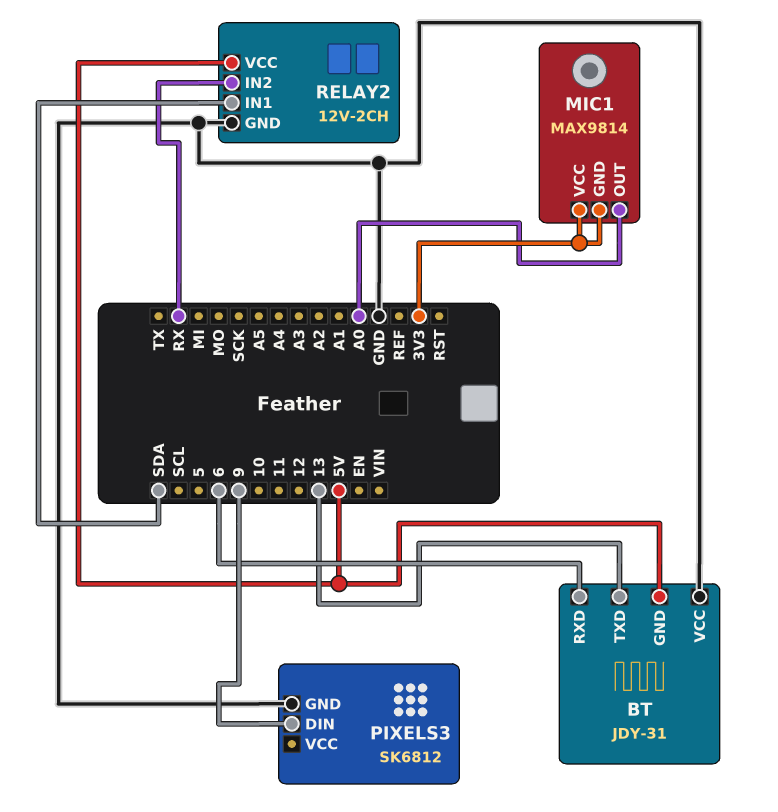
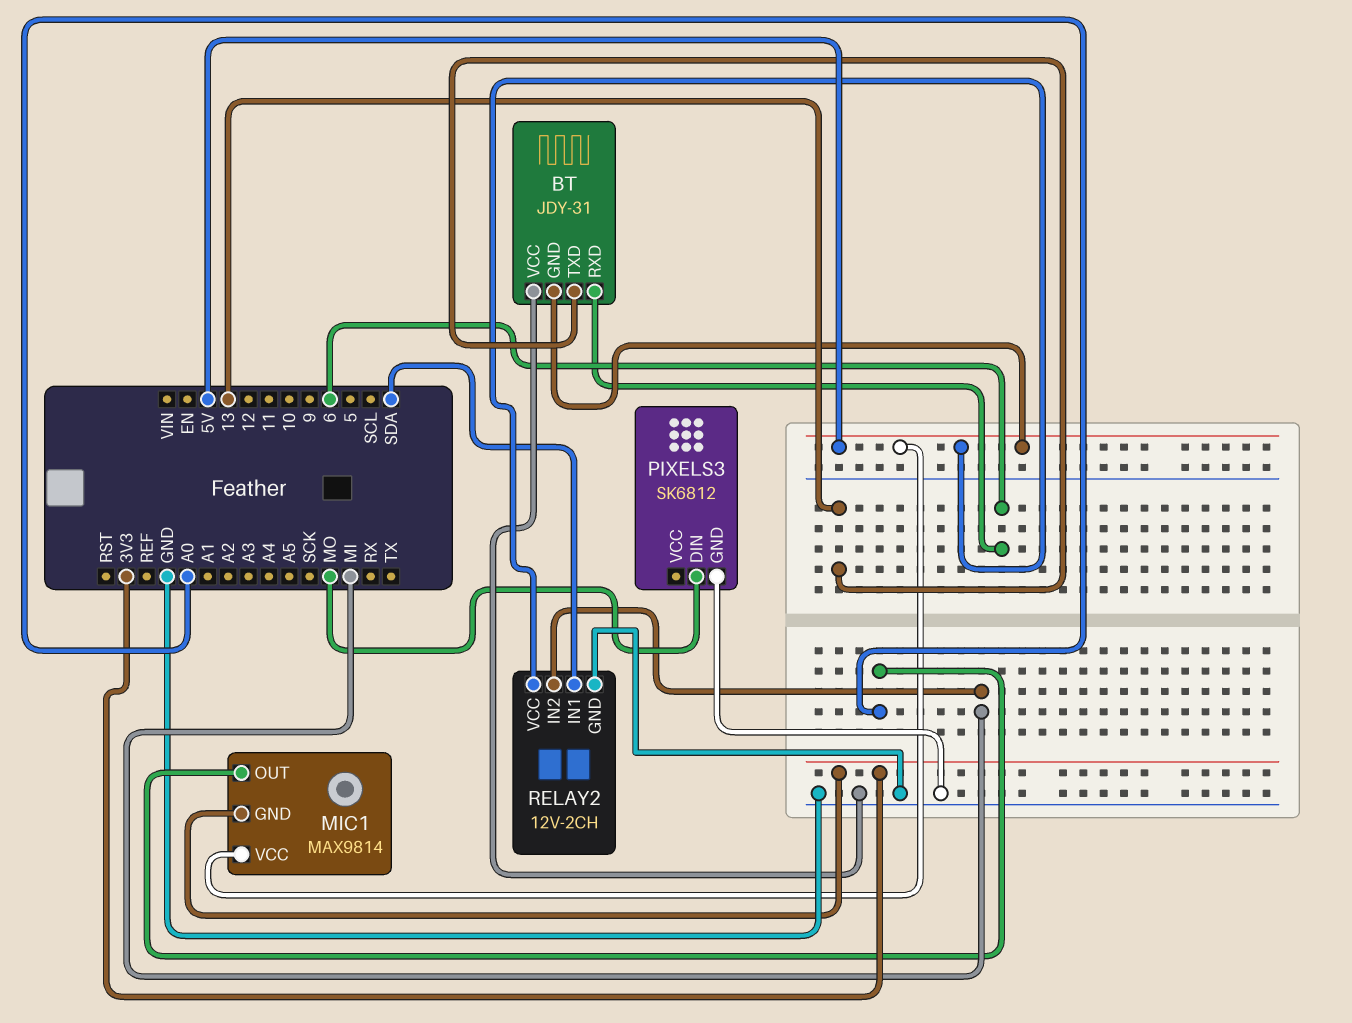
MIC1 pin VCC: 3V3 -> 5V
PIXELS3 pin DIN: 9 -> MO
RELAY2 pin IN2: RX -> MI

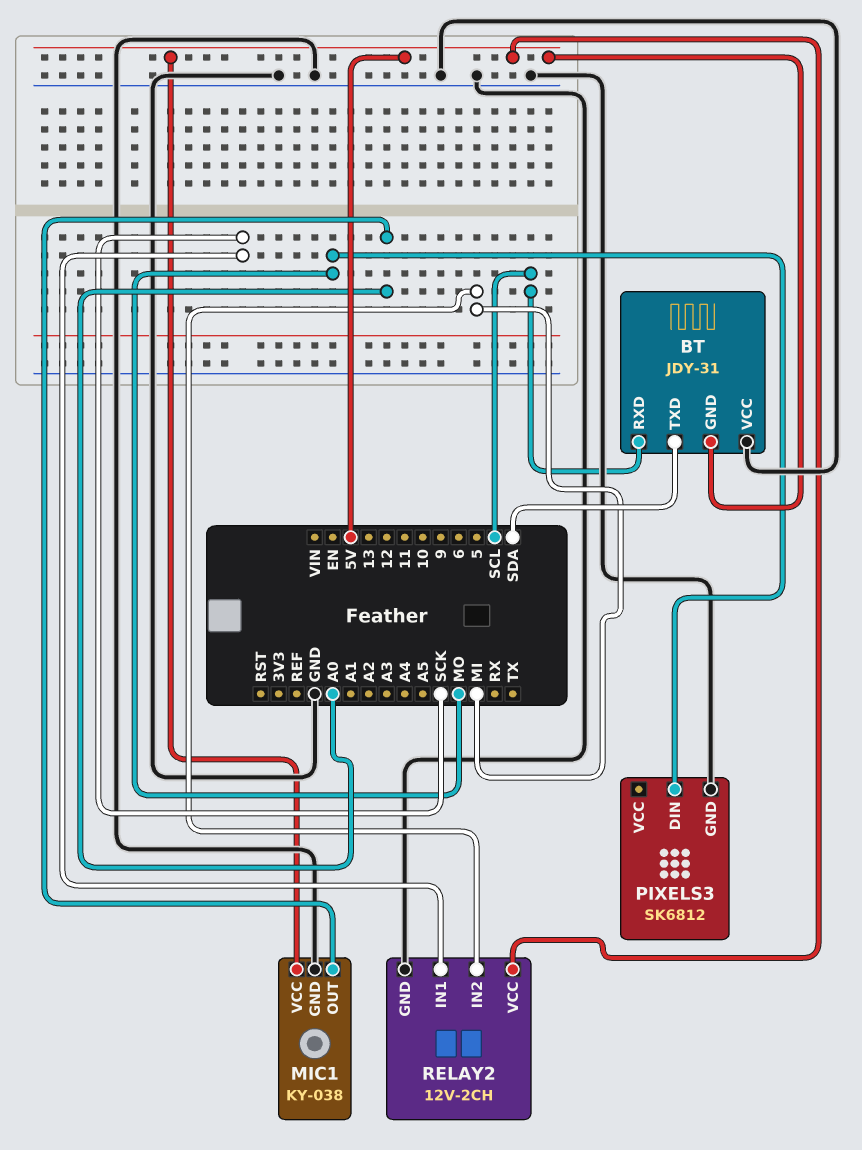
BT pin RXD: 6 -> SCL
BT pin TXD: 13 -> SDA
MIC1: MAX9814 -> KY-038
MIC1 pin GND: 3V3 -> GND
RELAY2 pin IN1: SDA -> SCK

